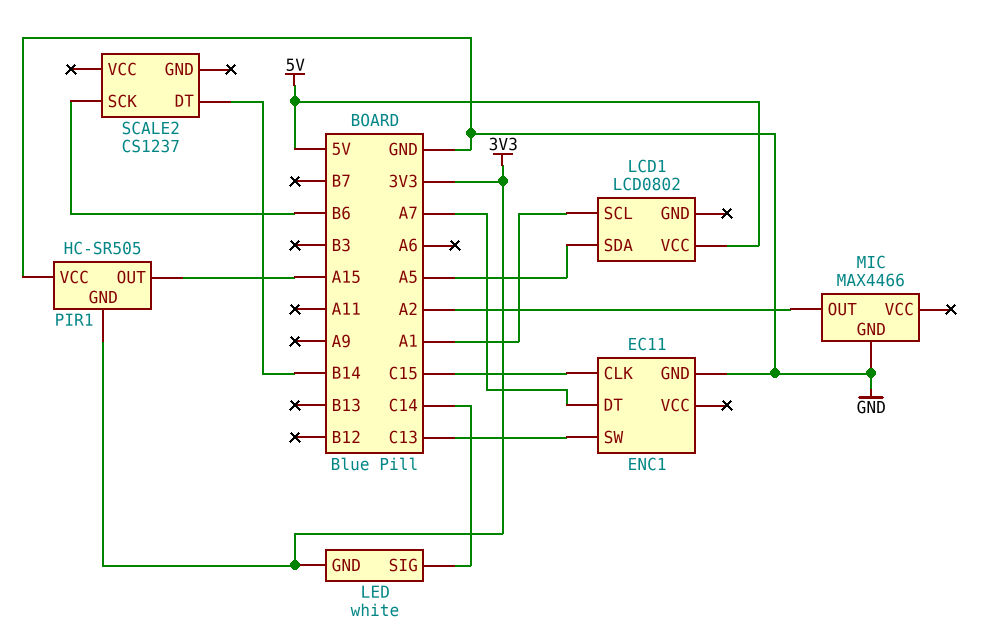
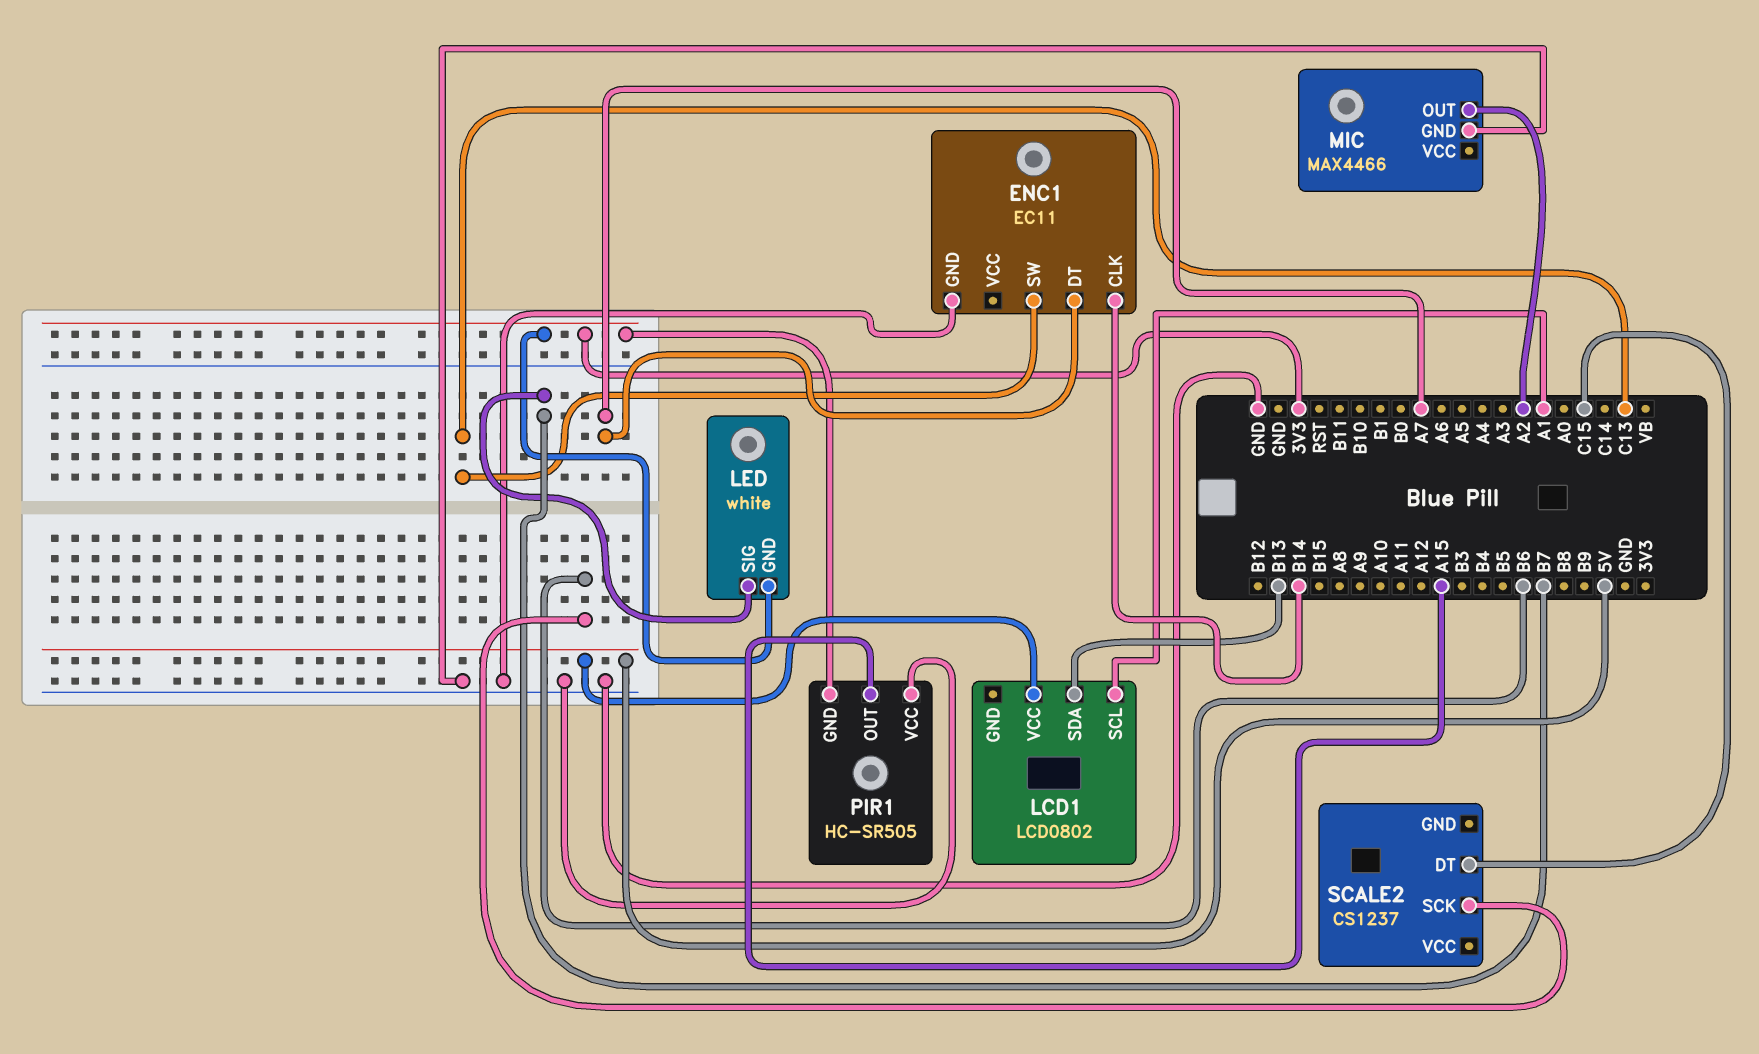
ENC1 pin CLK: C15 -> B14
LCD1 pin SDA: A5 -> B13
LED pin SIG: C14 -> B7
SCALE2 pin DT: B14 -> C15

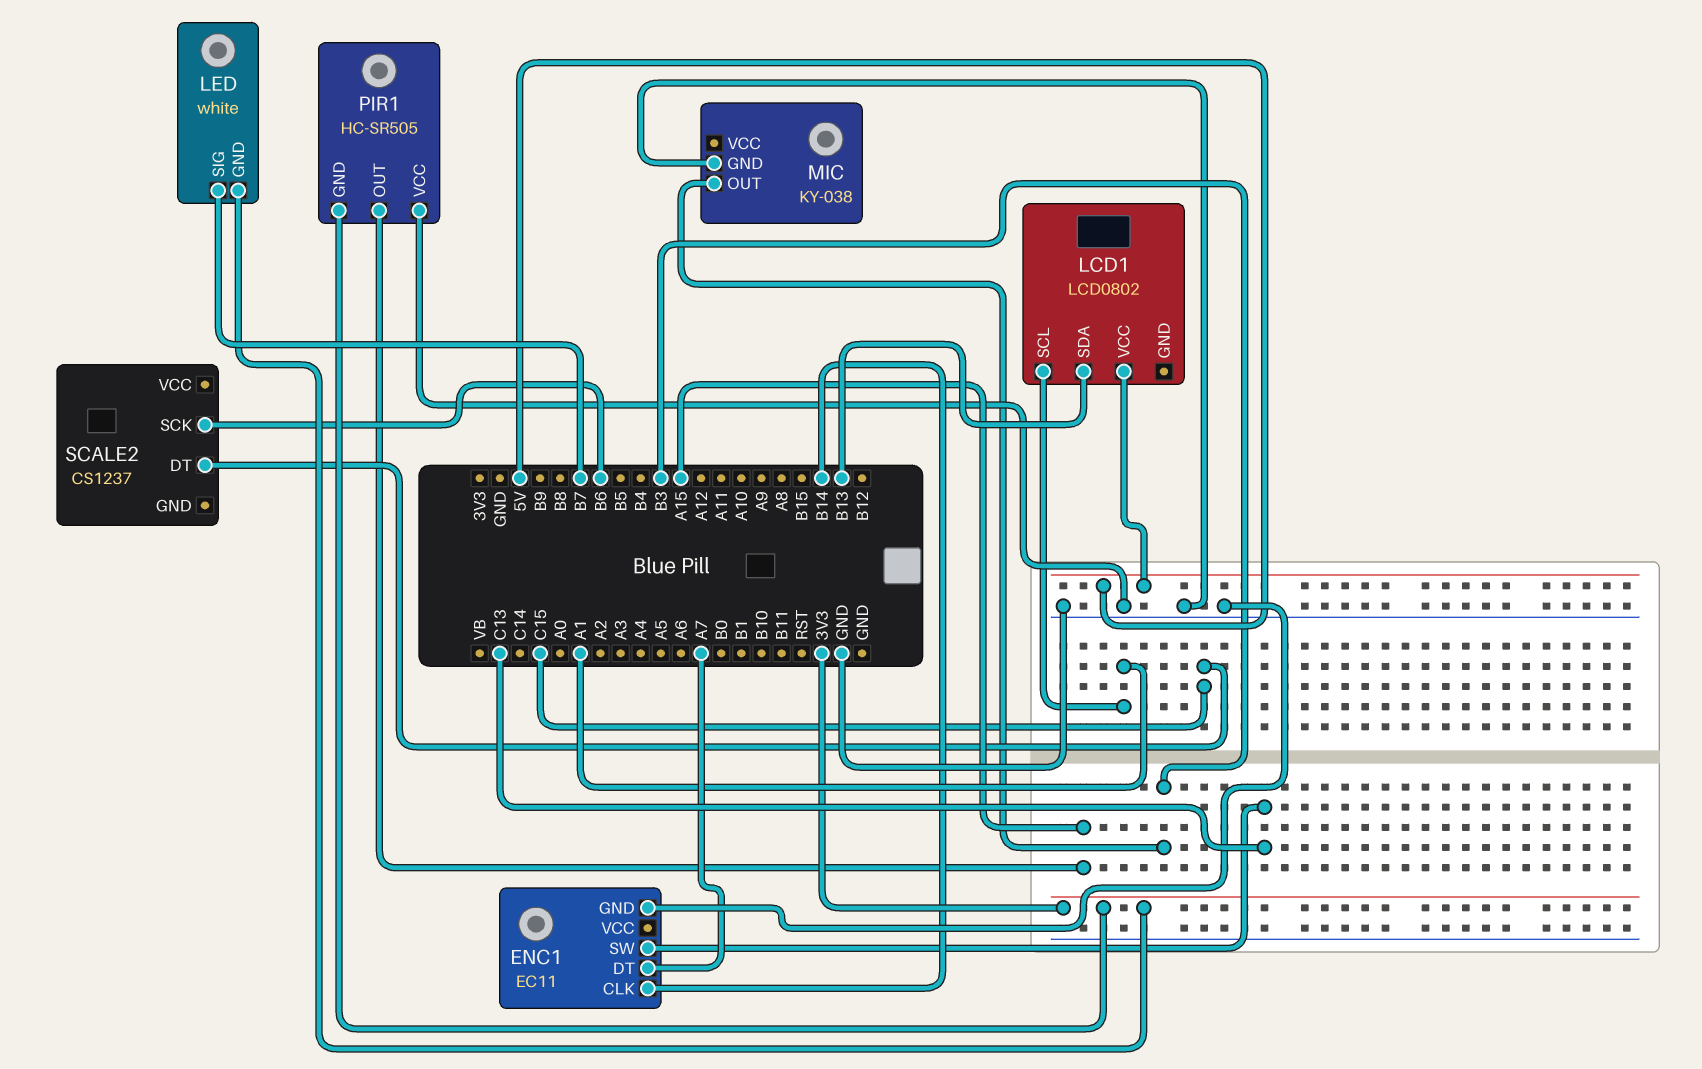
MIC: MAX4466 -> KY-038
MIC pin OUT: A2 -> B3

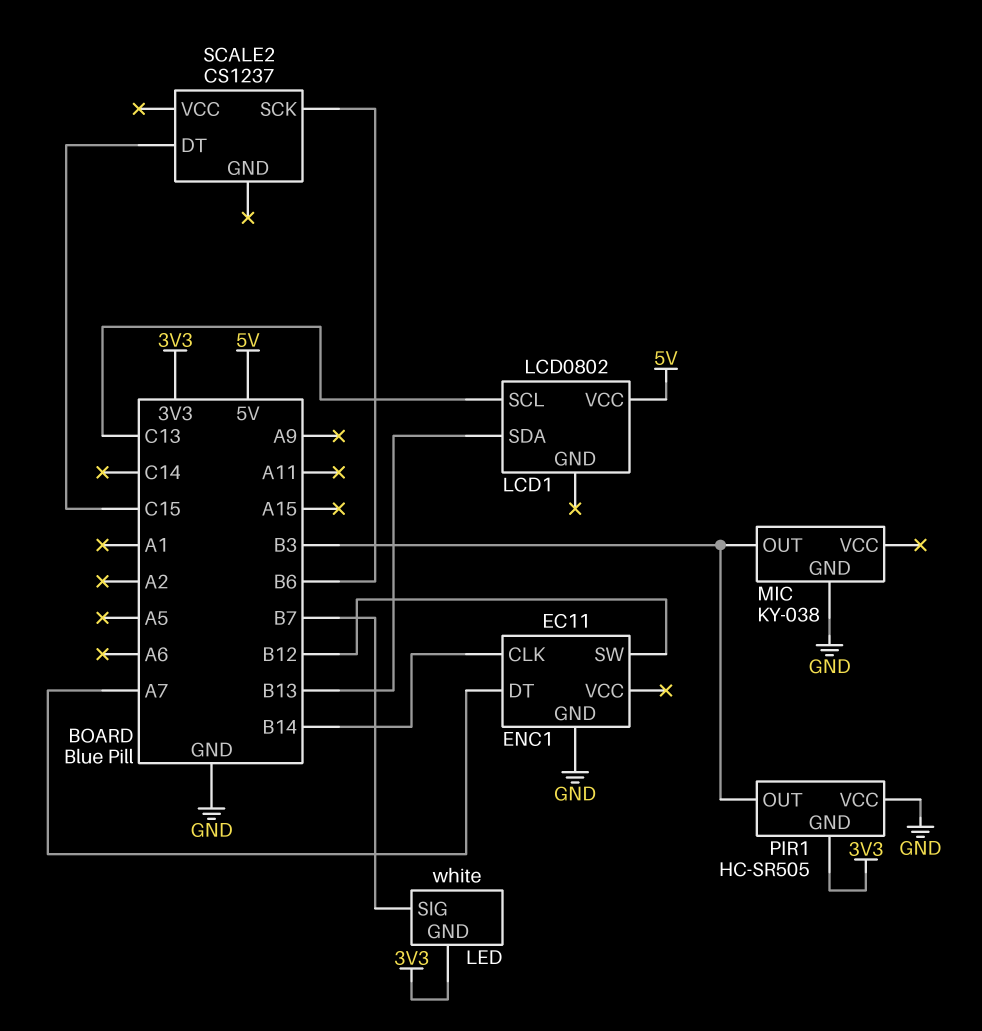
ENC1 pin SW: C13 -> B12
LCD1 pin SCL: A1 -> C13
PIR1 pin OUT: A15 -> B3

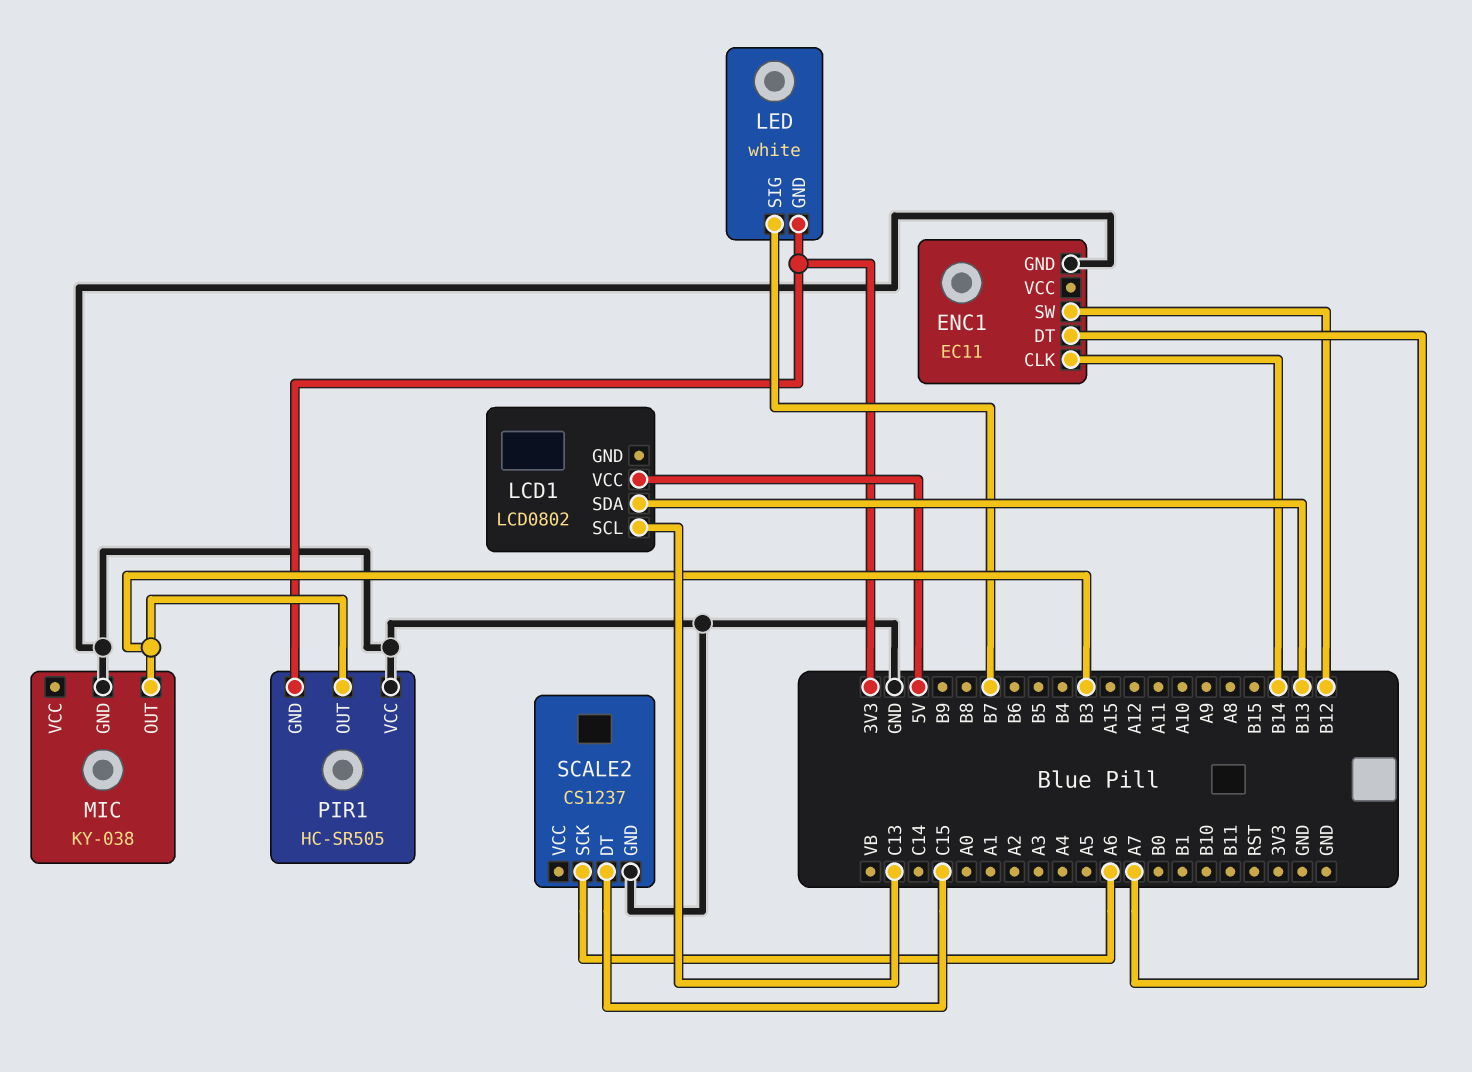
SCALE2 pin GND: none -> GND
SCALE2 pin SCK: B6 -> A6

